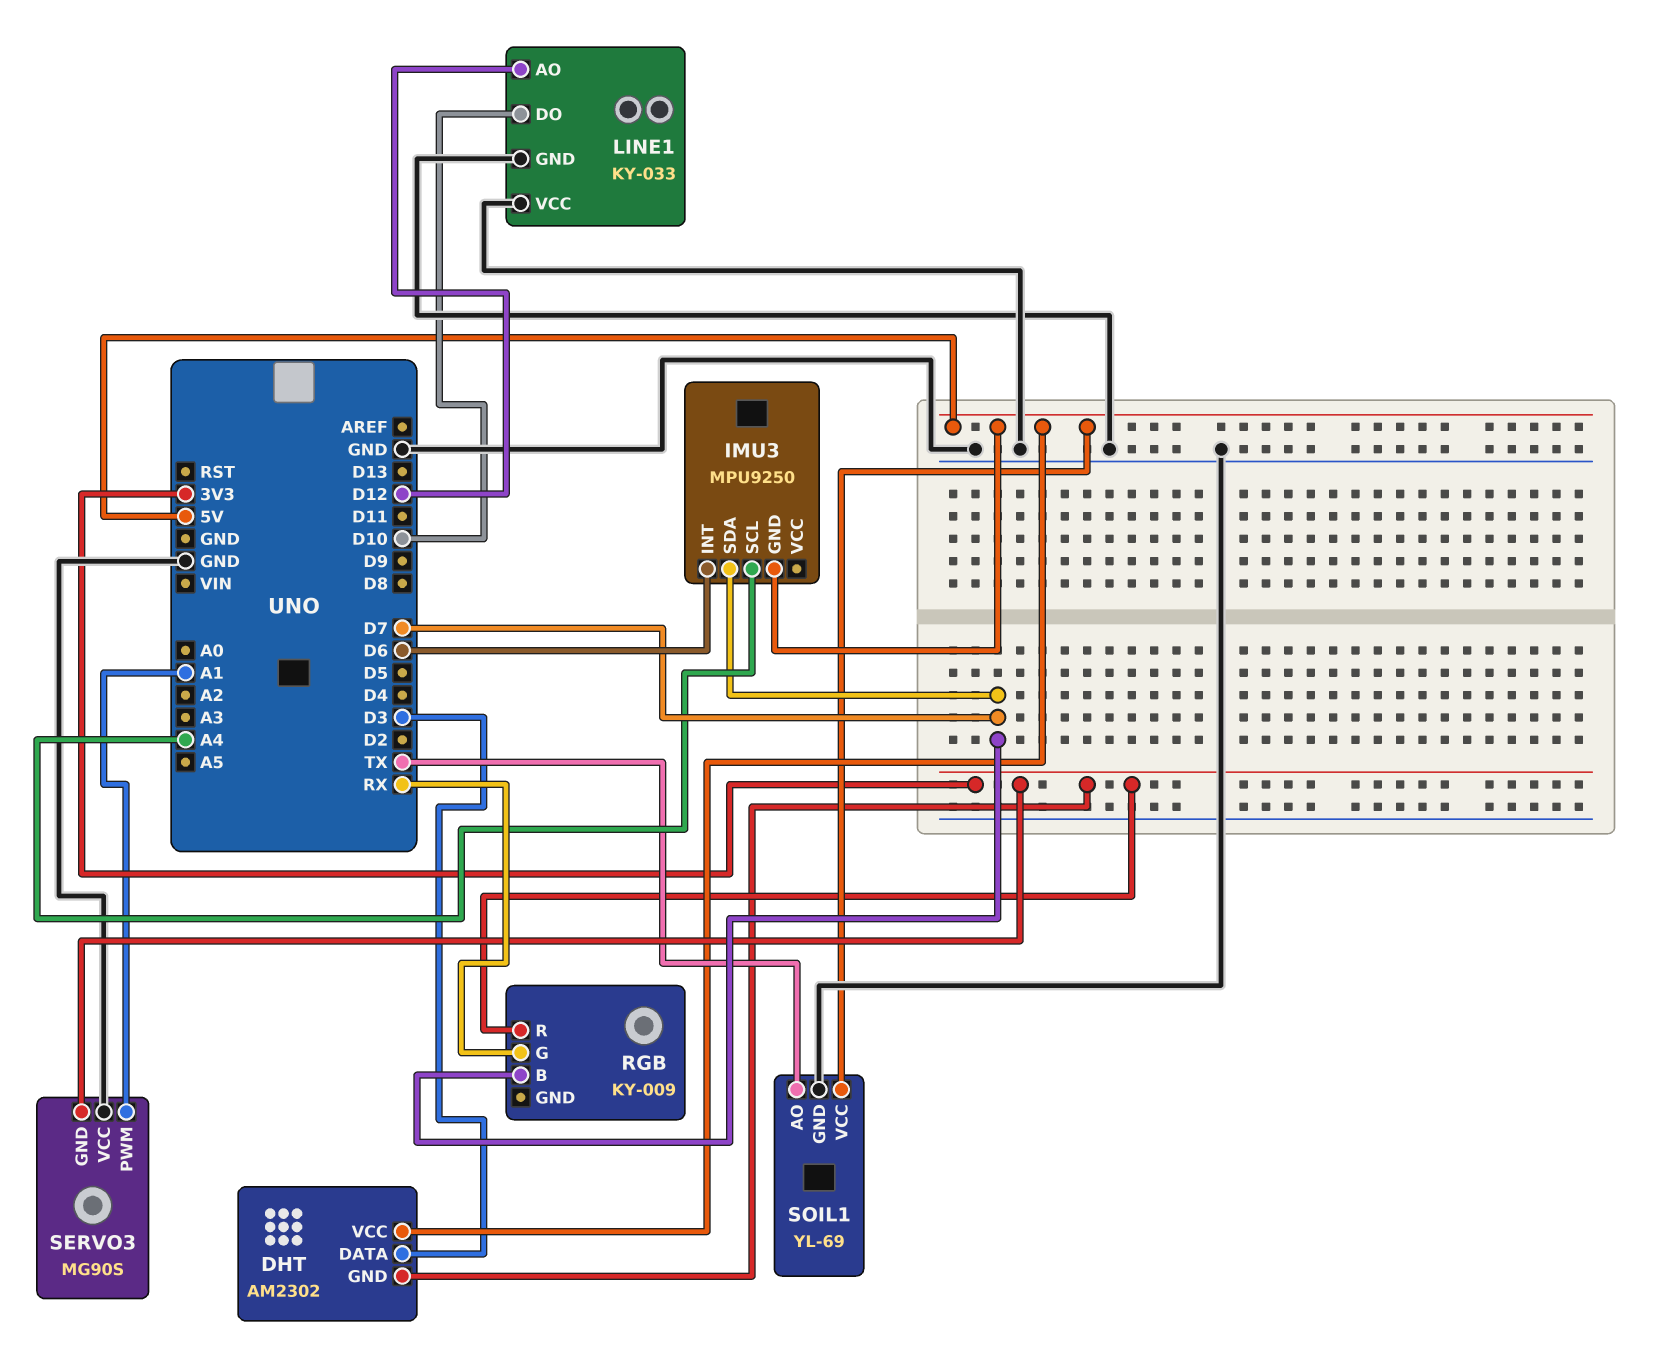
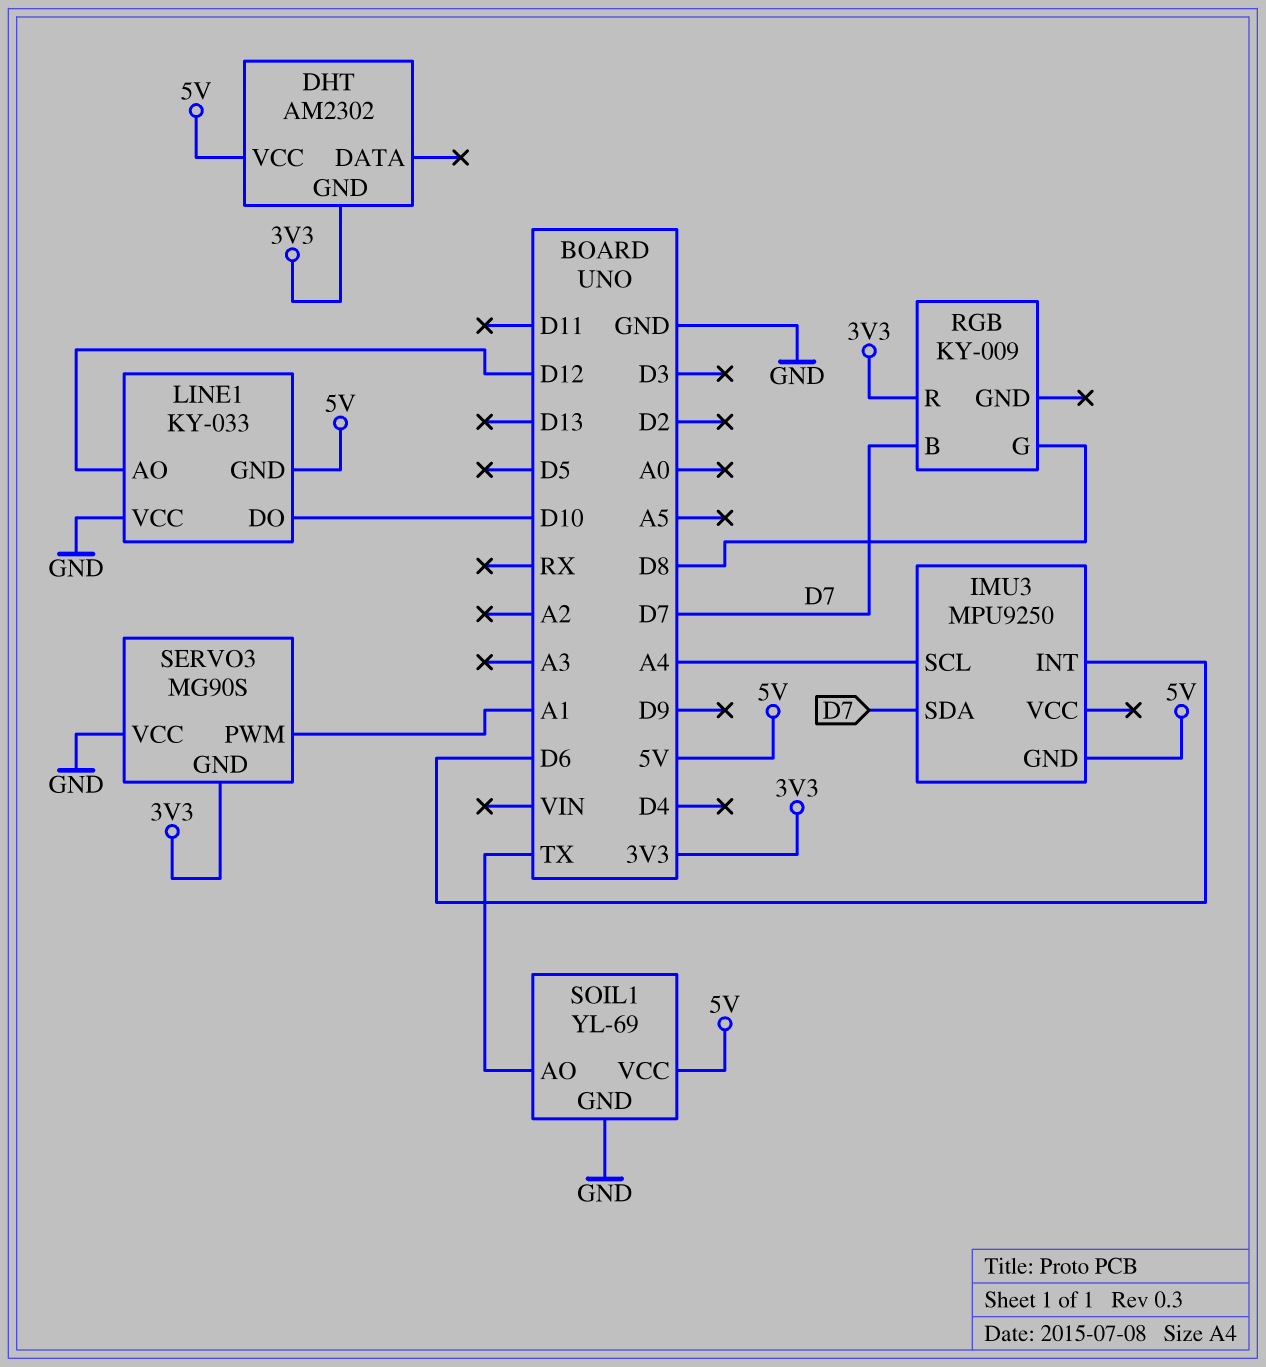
DHT pin DATA: D3 -> none
LINE1 pin GND: GND -> 5V
RGB pin G: RX -> D8

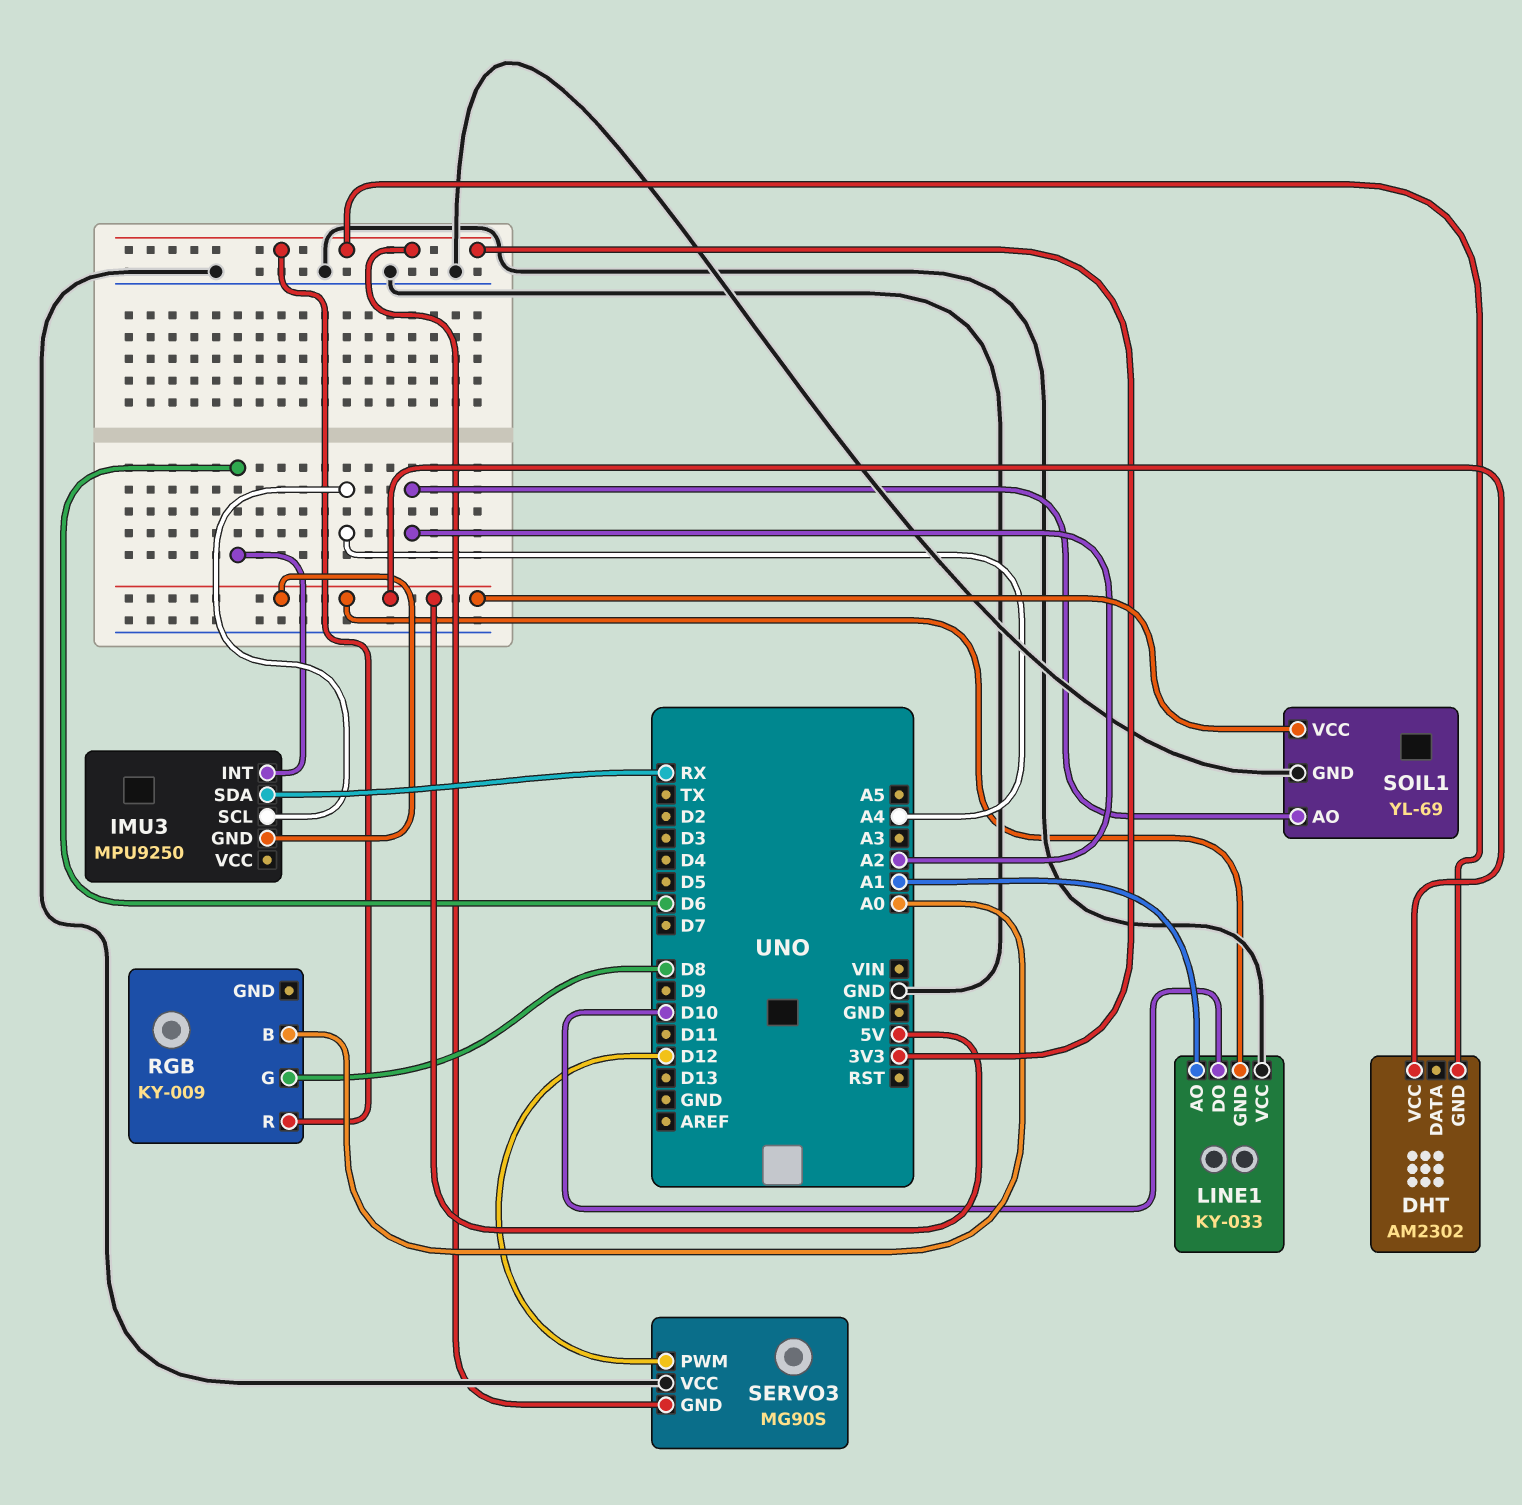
IMU3 pin SDA: D7 -> RX
LINE1 pin AO: D12 -> A1
RGB pin B: D7 -> A0
SERVO3 pin PWM: A1 -> D12
SOIL1 pin AO: TX -> A2

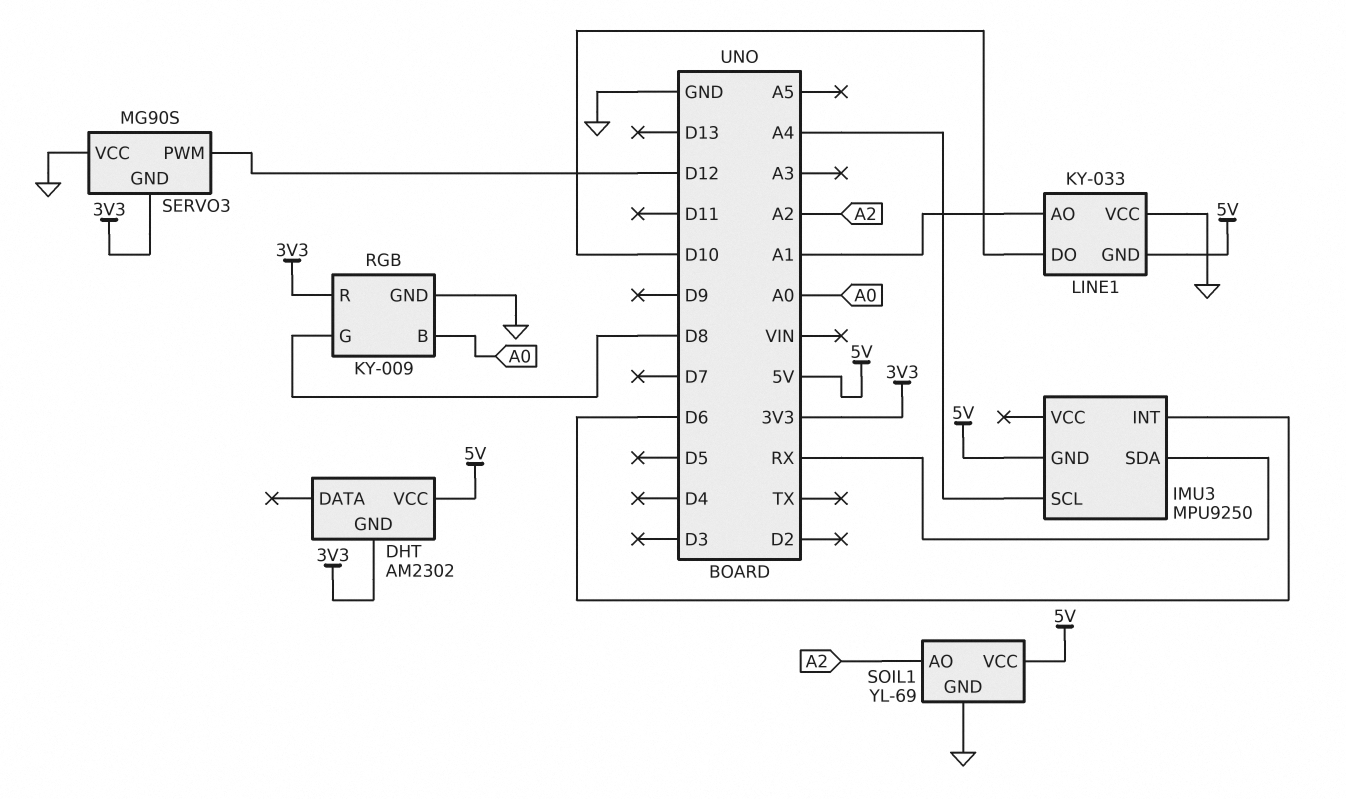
RGB pin GND: none -> GND

